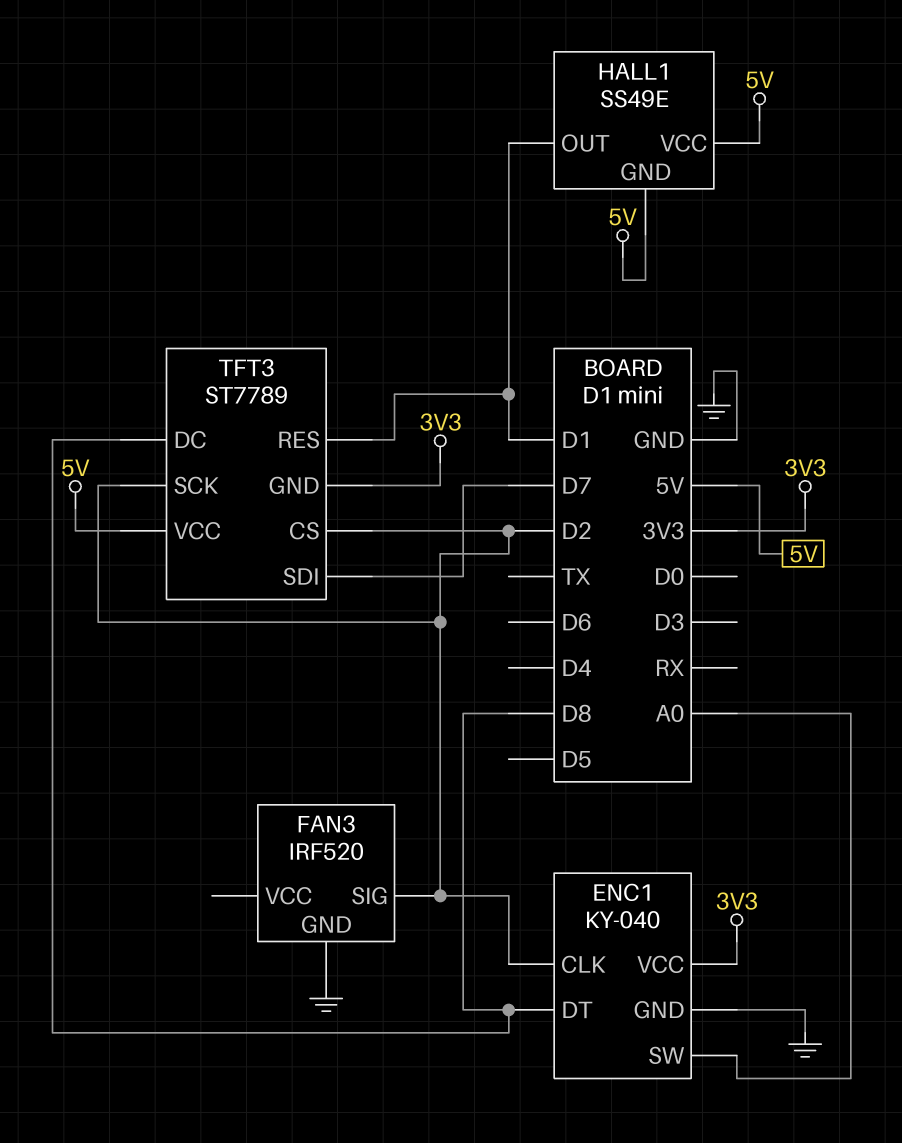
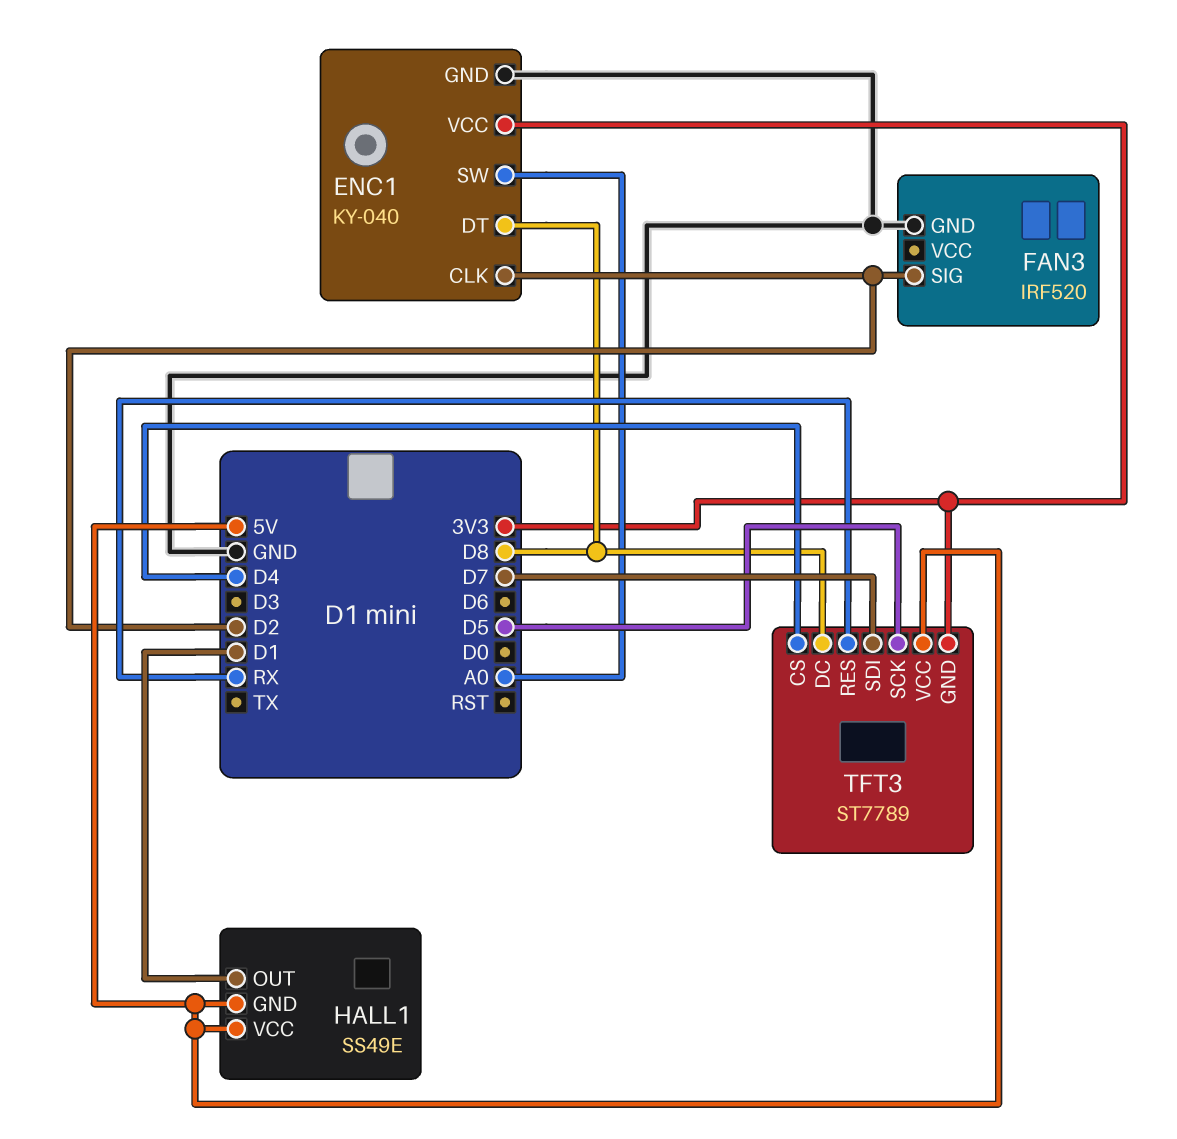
TFT3 pin CS: D2 -> D4
TFT3 pin RES: D1 -> RX
TFT3 pin SCK: D2 -> D5

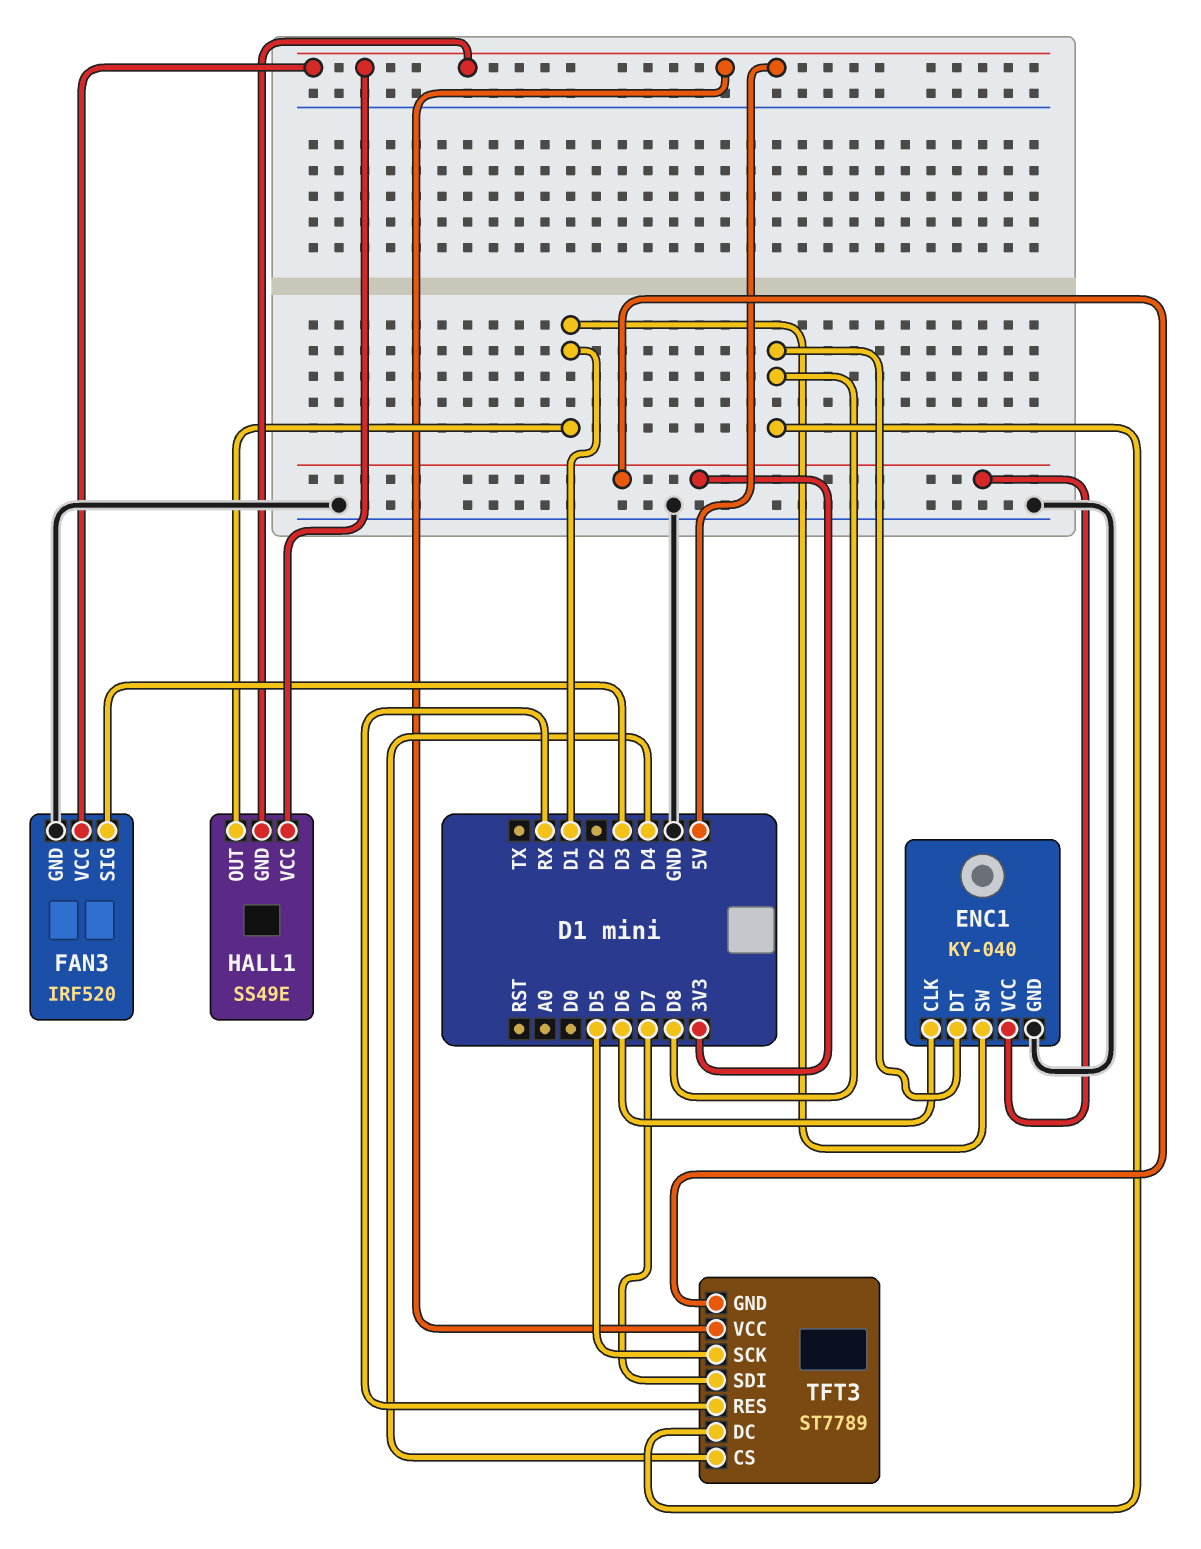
ENC1 pin CLK: D2 -> D6
ENC1 pin SW: A0 -> D1
FAN3 pin SIG: D2 -> D3
FAN3 pin VCC: none -> 5V

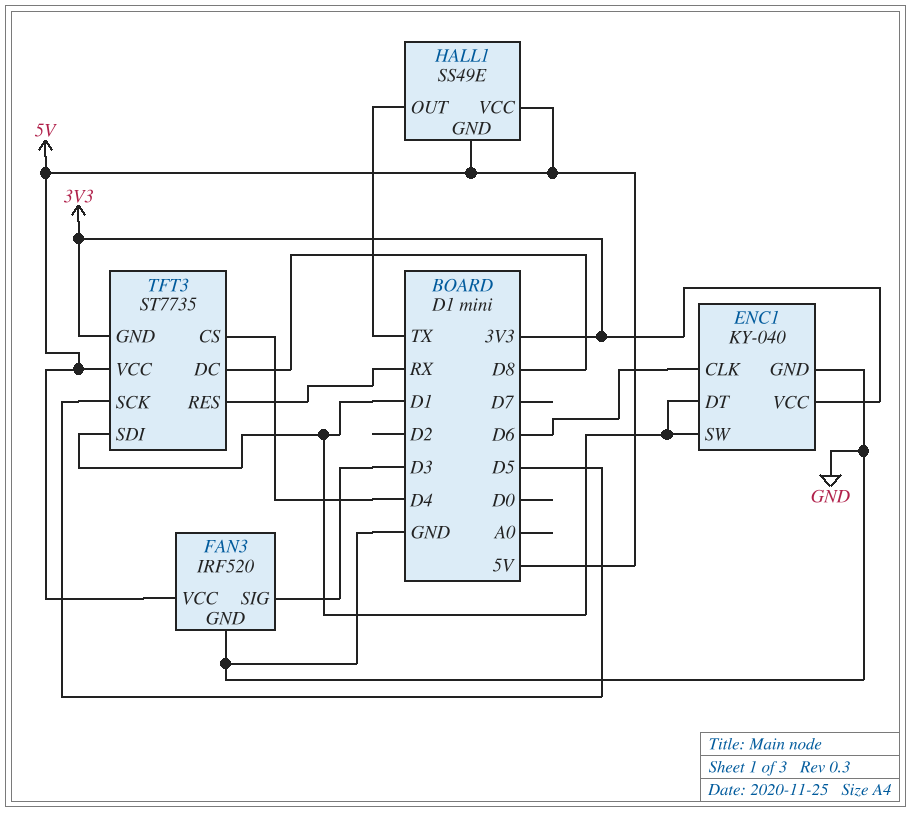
ENC1 pin DT: D8 -> D1
HALL1 pin OUT: D1 -> TX
TFT3: ST7789 -> ST7735
TFT3 pin SDI: D7 -> D1

